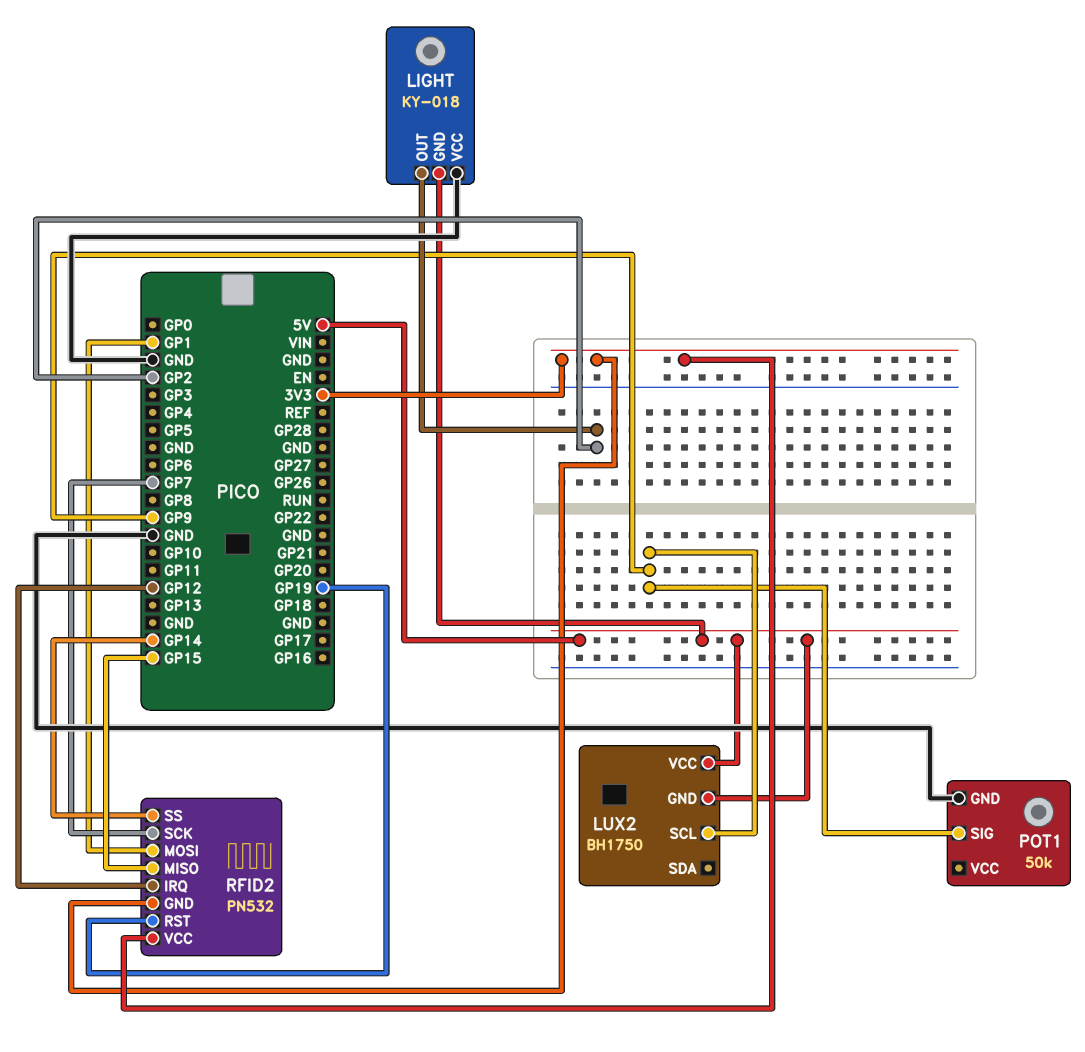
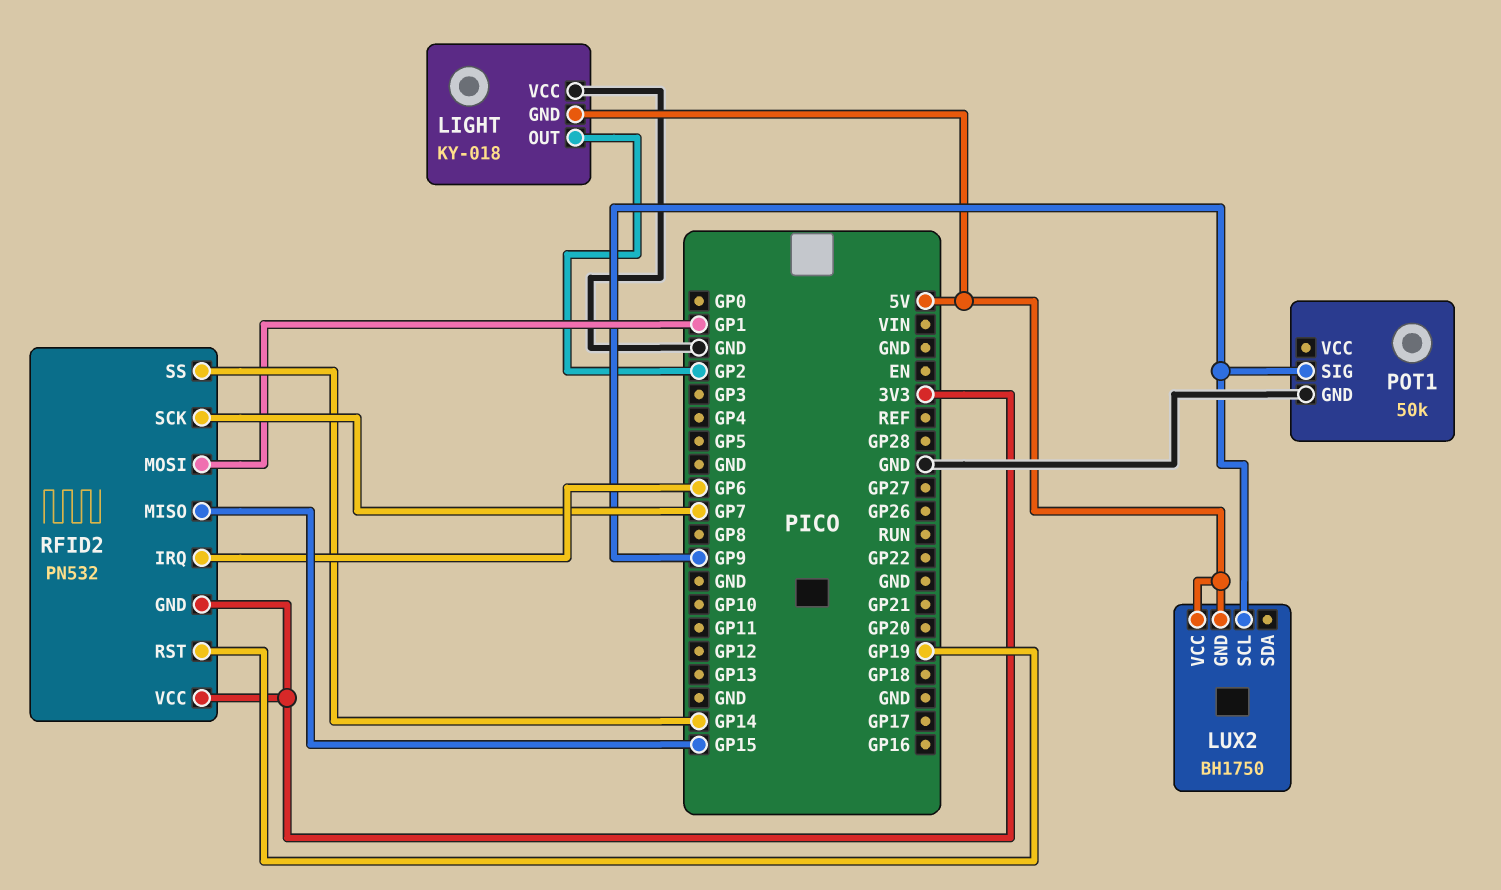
RFID2 pin IRQ: GP12 -> GP6

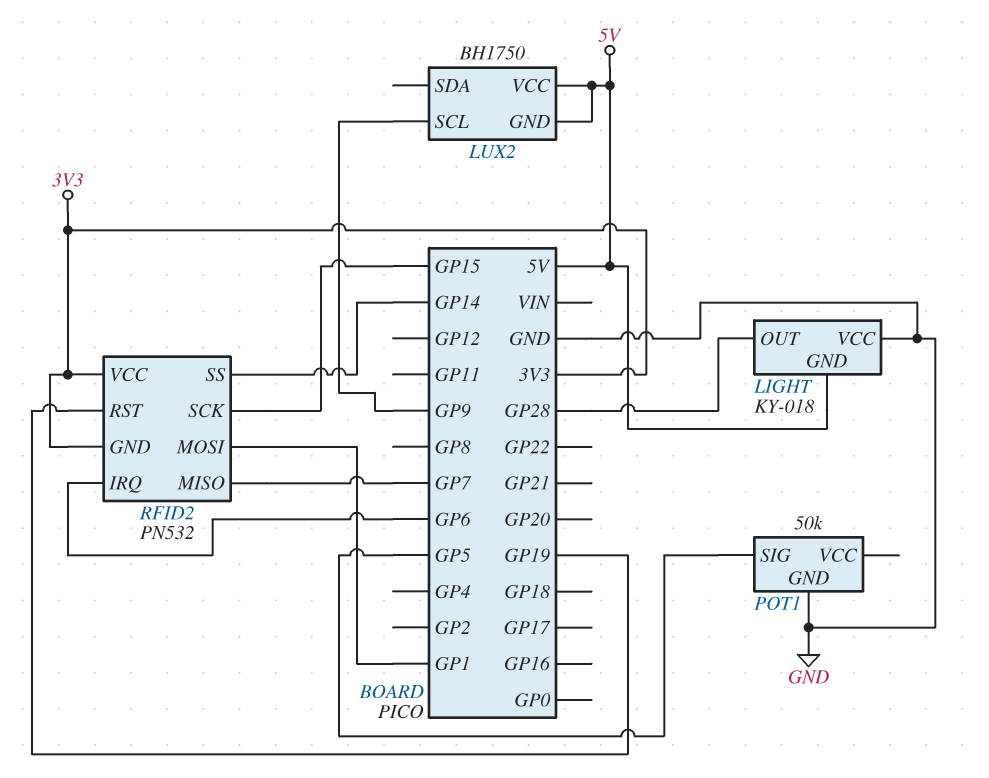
LIGHT pin OUT: GP2 -> GP28
POT1 pin SIG: GP9 -> GP5
RFID2 pin MISO: GP15 -> GP7
RFID2 pin SCK: GP7 -> GP15

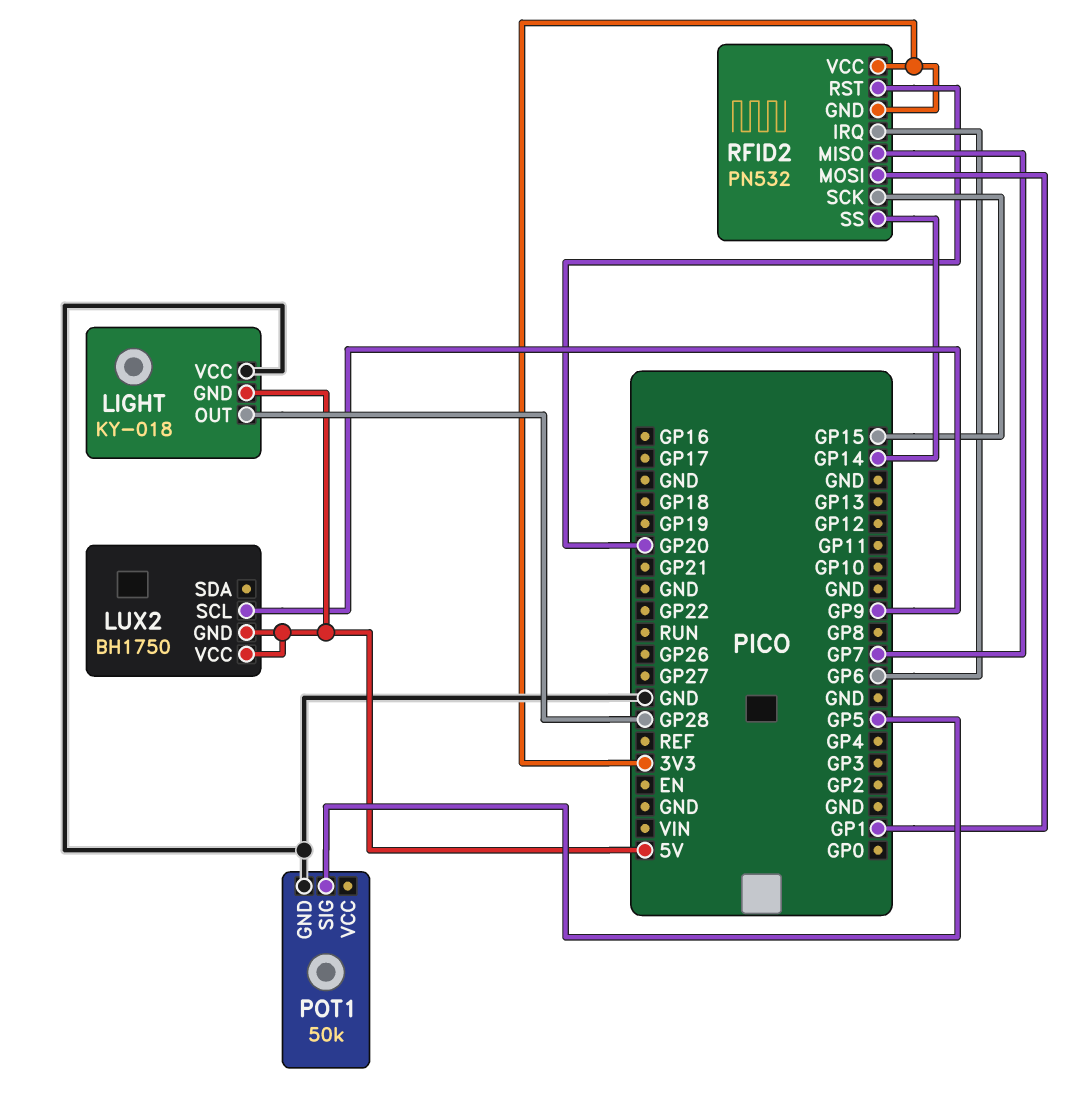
RFID2 pin RST: GP19 -> GP20

